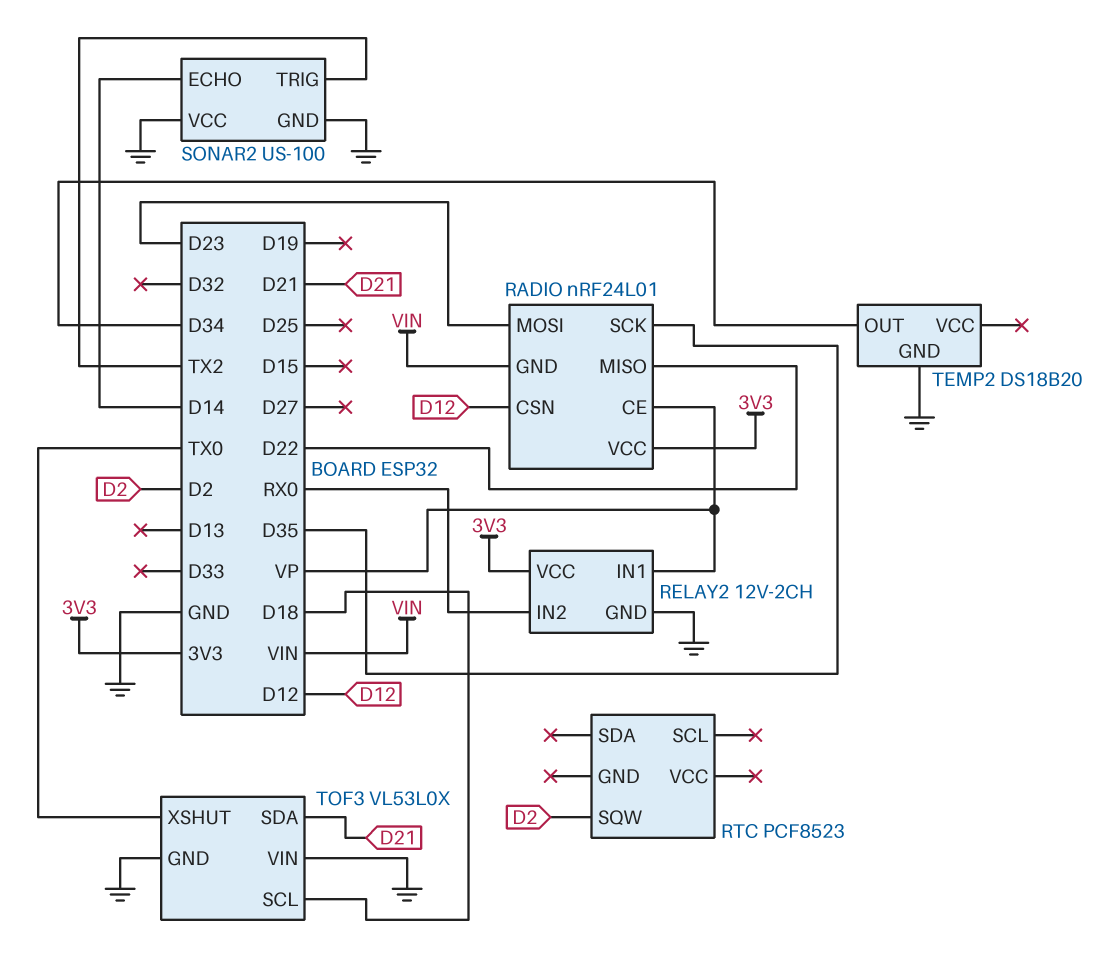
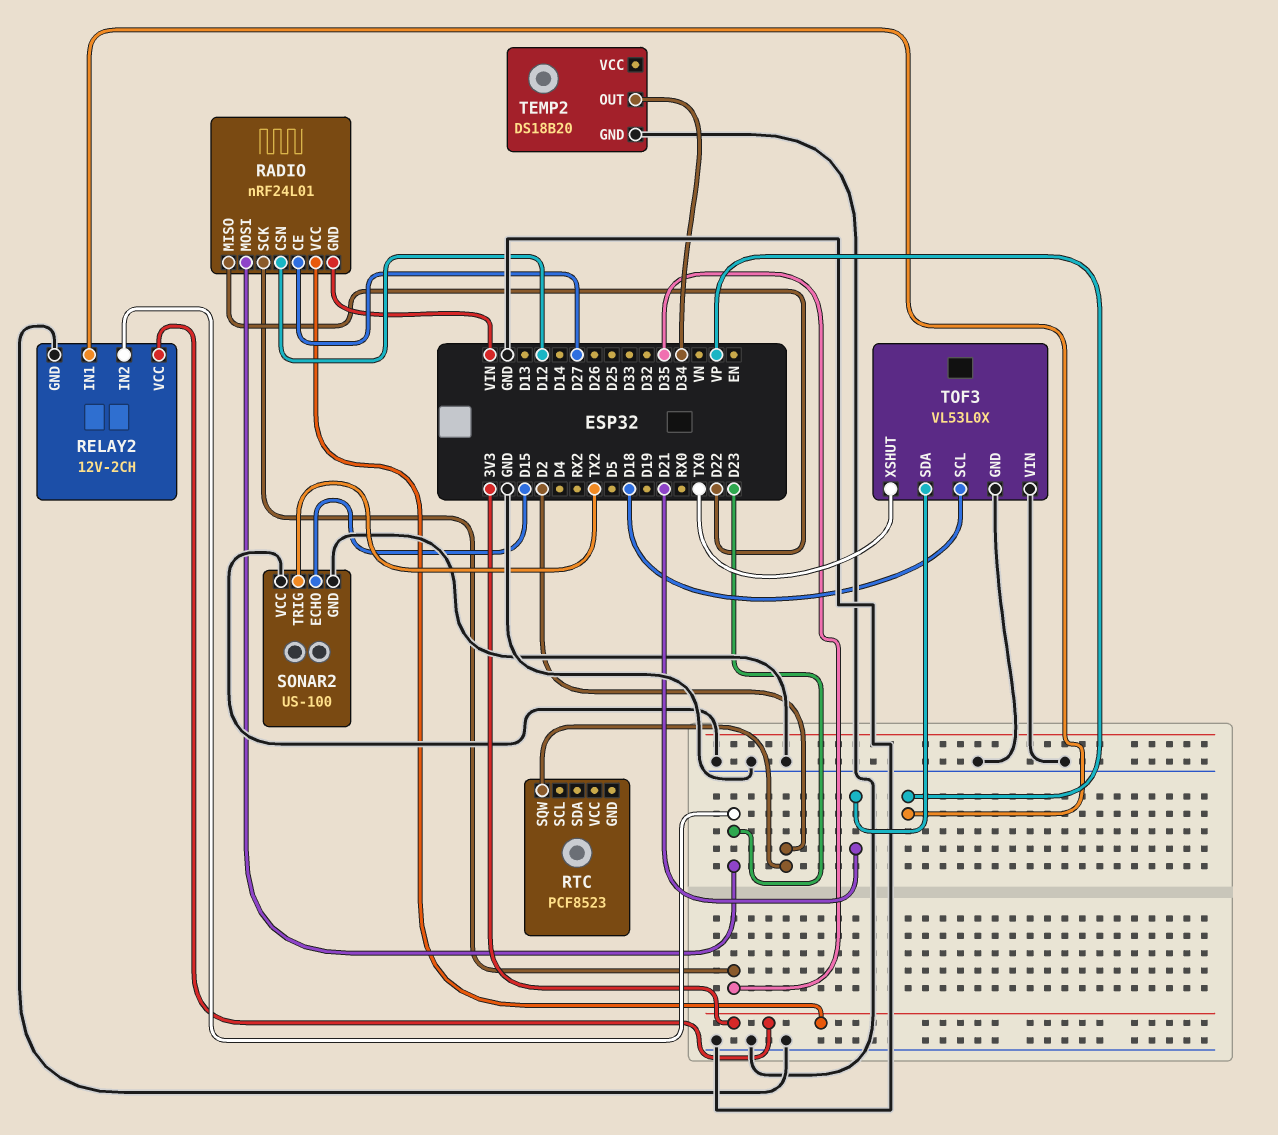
RADIO pin CE: VP -> D27
RELAY2 pin IN2: RX0 -> D23
SONAR2 pin ECHO: D14 -> D15

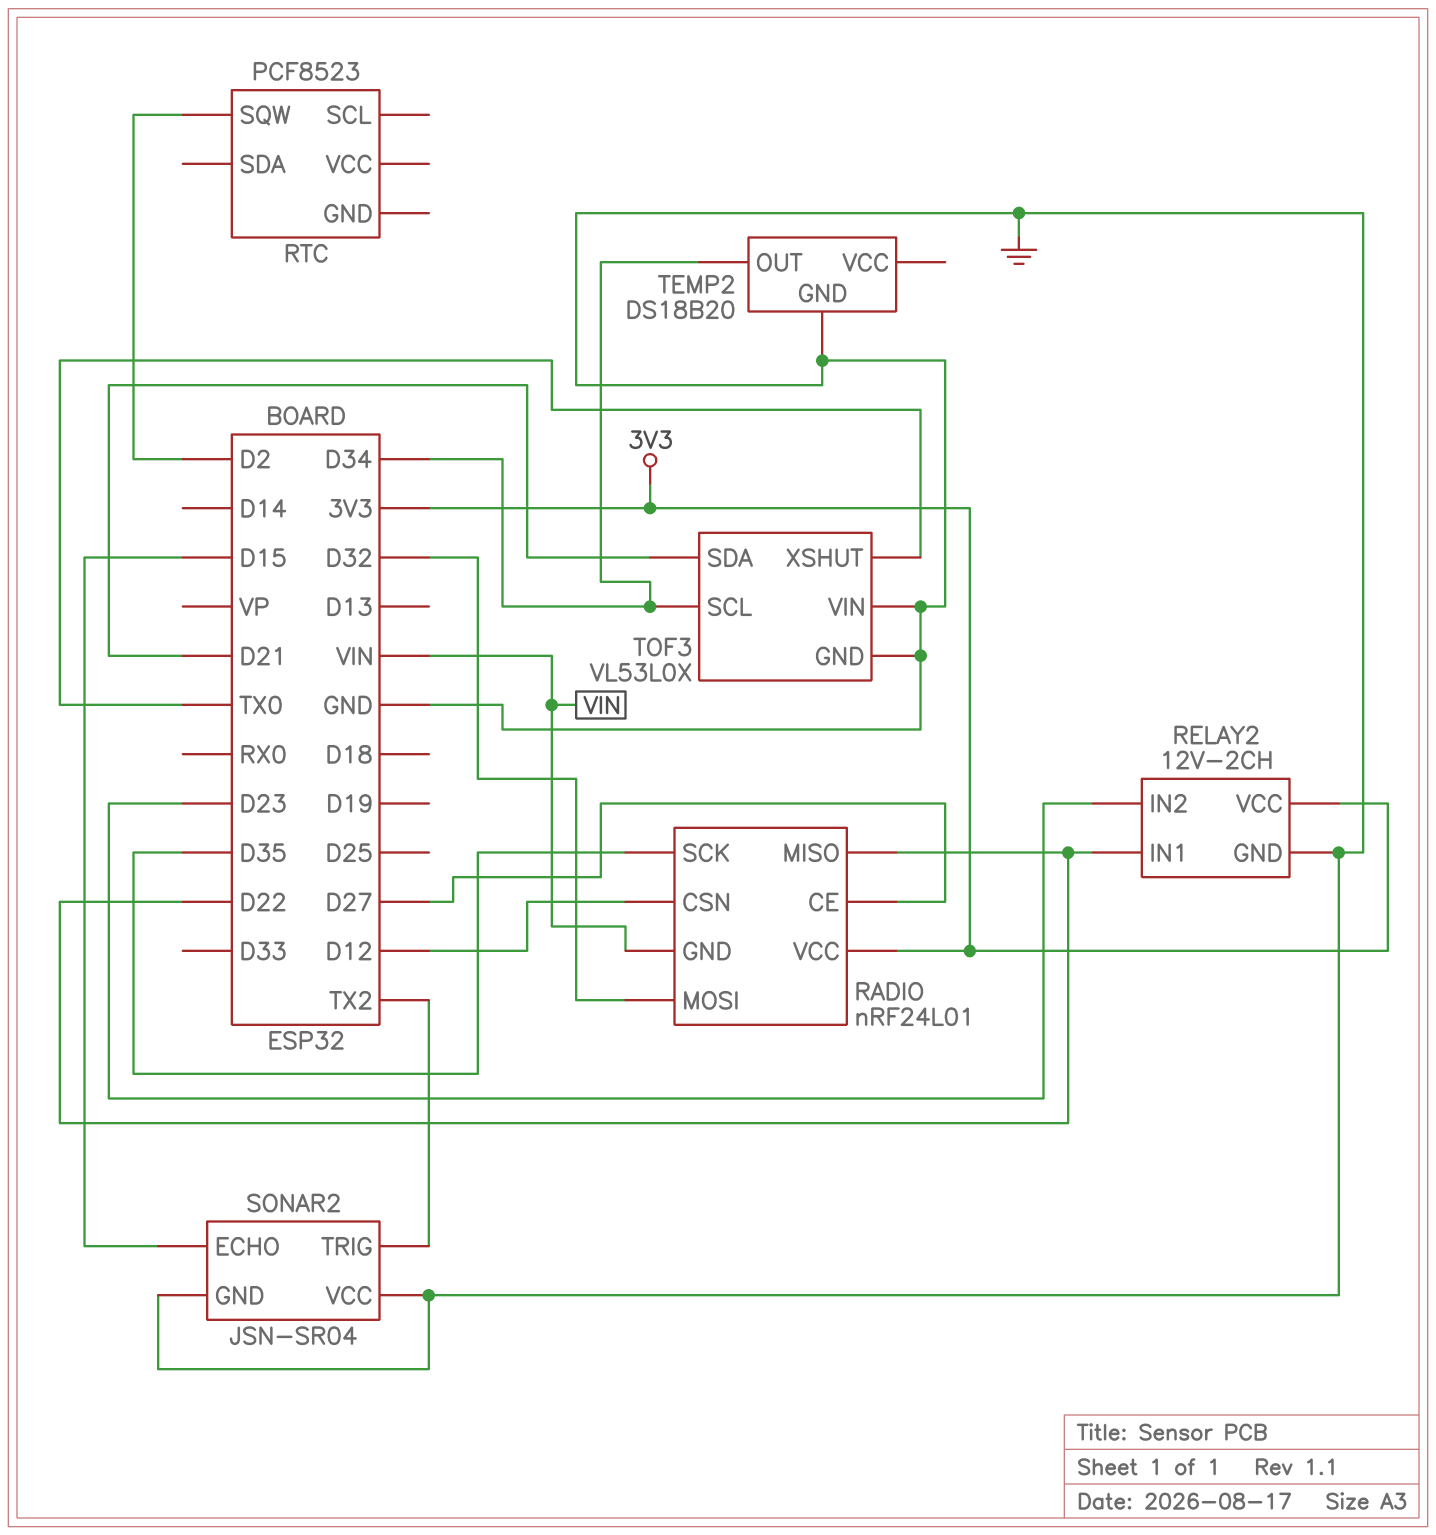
RADIO pin MOSI: D23 -> D32
RELAY2 pin IN1: VP -> D22
SONAR2: US-100 -> JSN-SR04
TOF3 pin SCL: D18 -> D34

